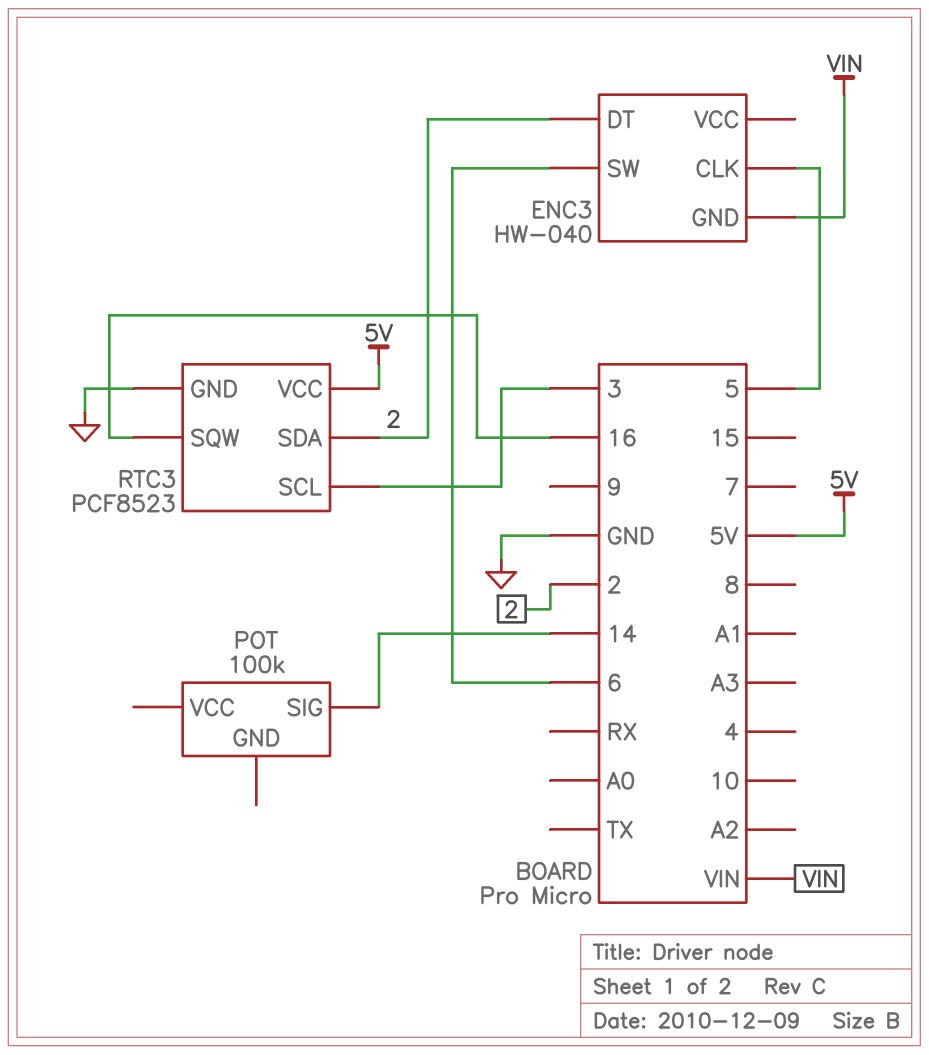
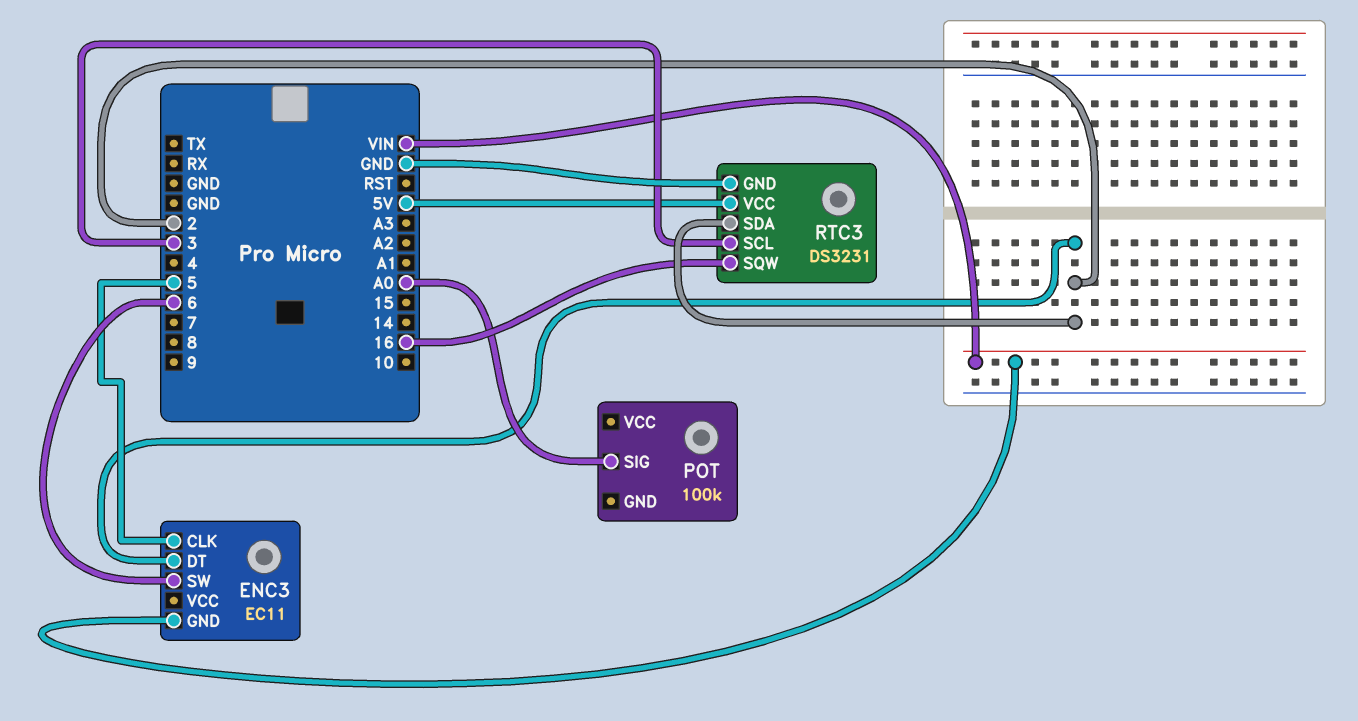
ENC3: HW-040 -> EC11
POT pin SIG: 14 -> A0
RTC3: PCF8523 -> DS3231

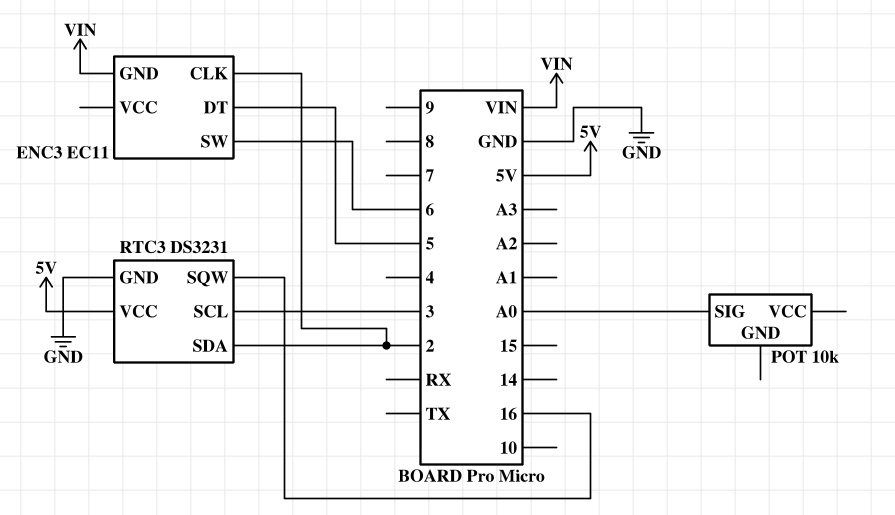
ENC3 pin CLK: 5 -> 2
ENC3 pin DT: 2 -> 5
POT: 100k -> 10k

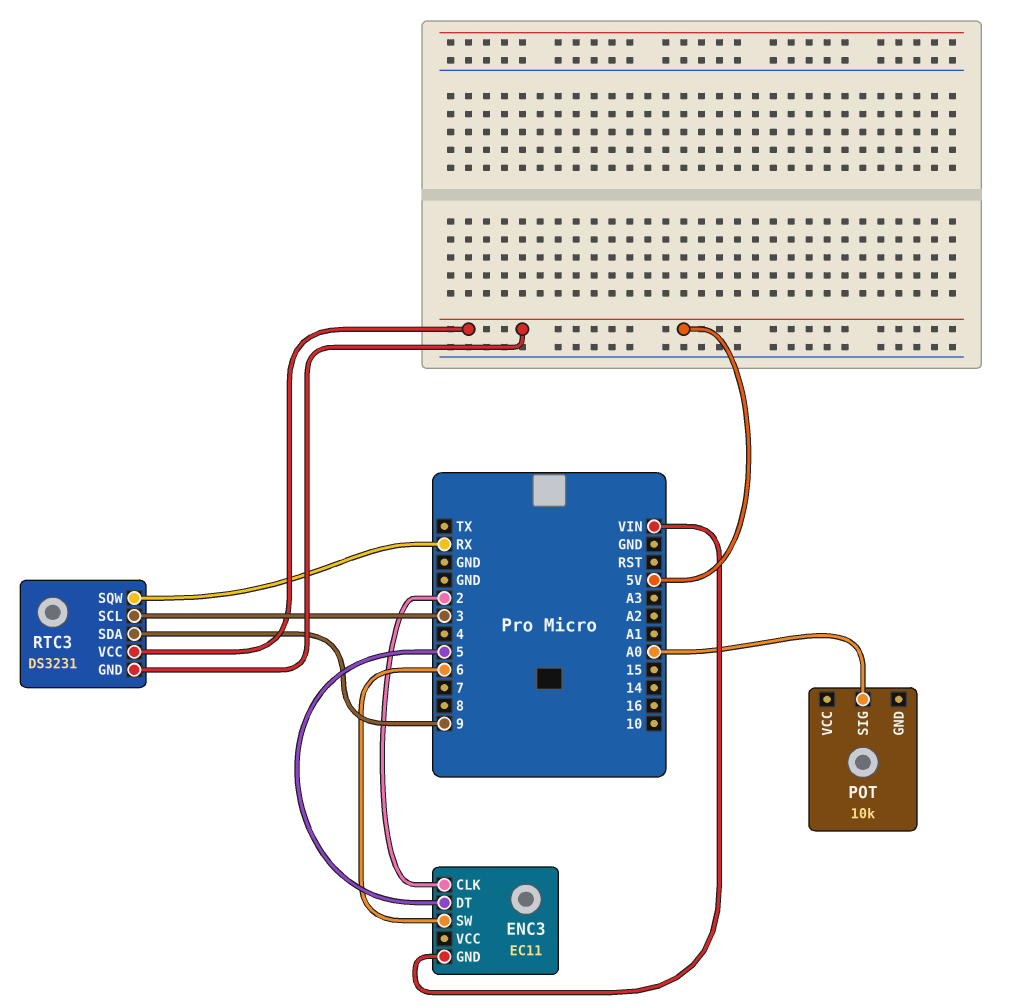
RTC3 pin GND: GND -> 5V
RTC3 pin SDA: 2 -> 9
RTC3 pin SQW: 16 -> RX

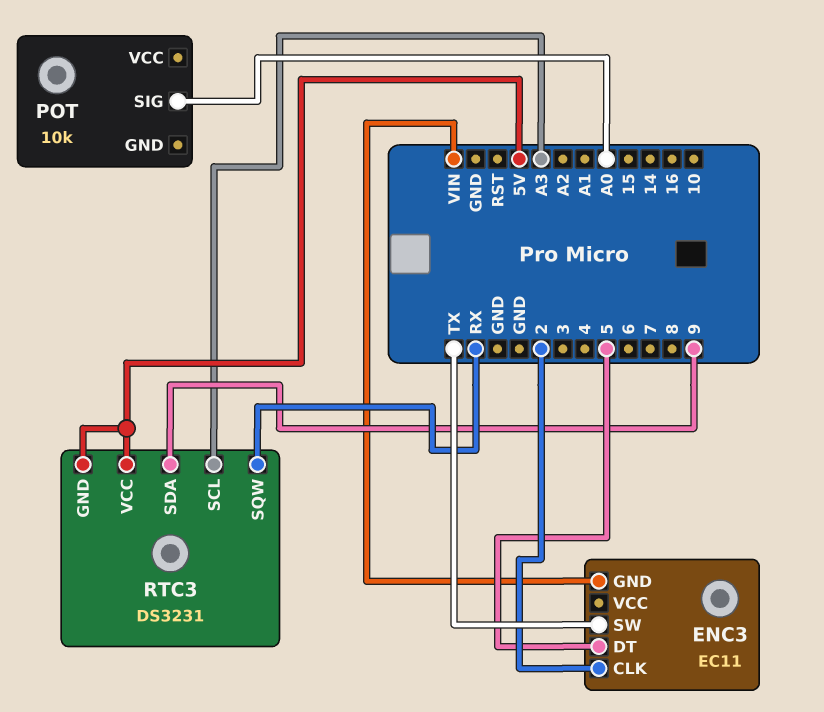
ENC3 pin SW: 6 -> TX
RTC3 pin SCL: 3 -> A3

